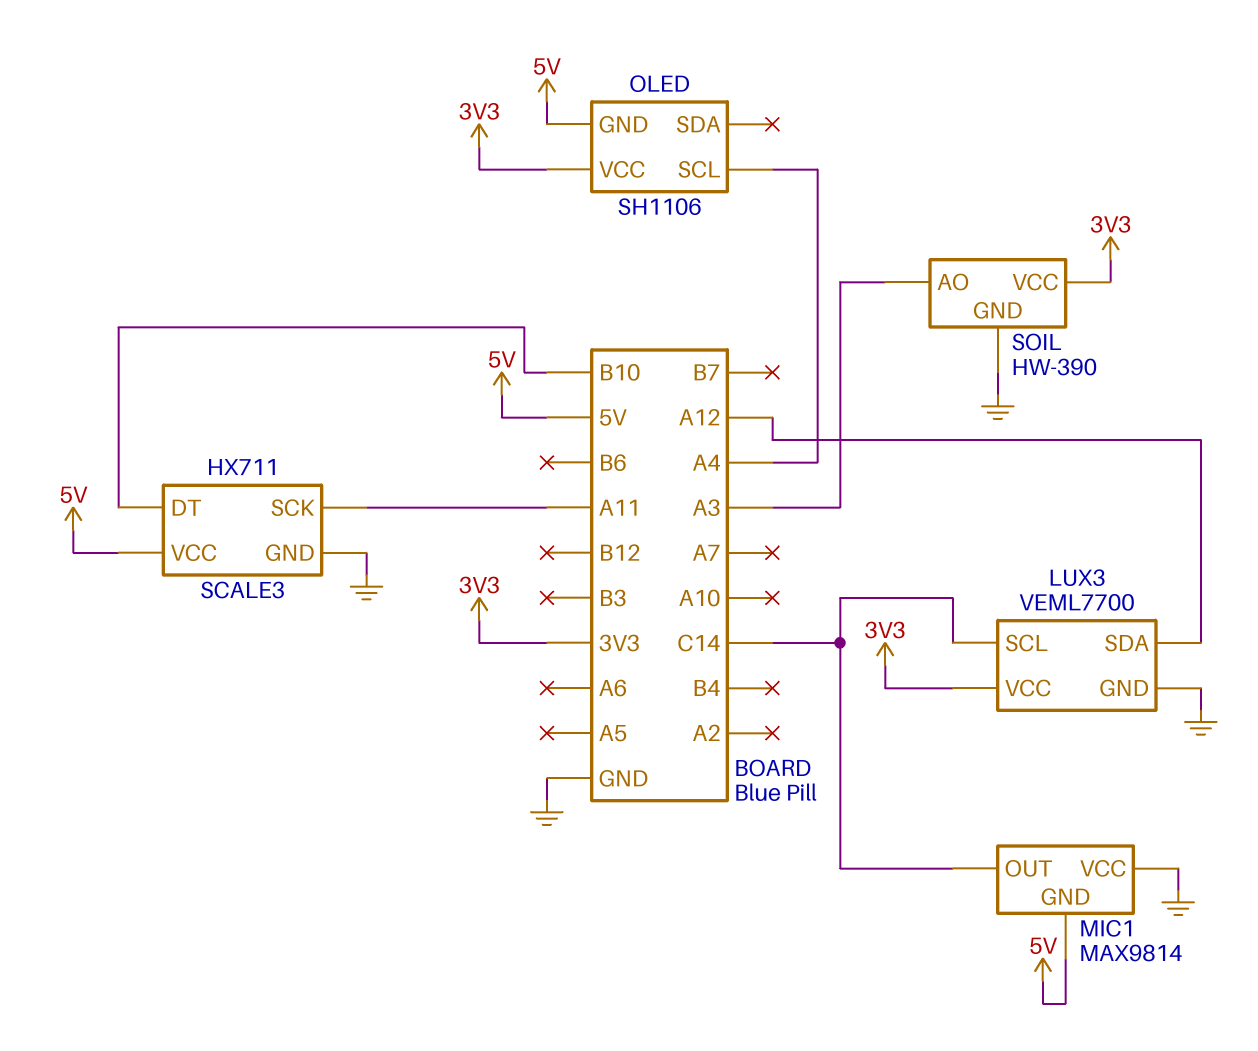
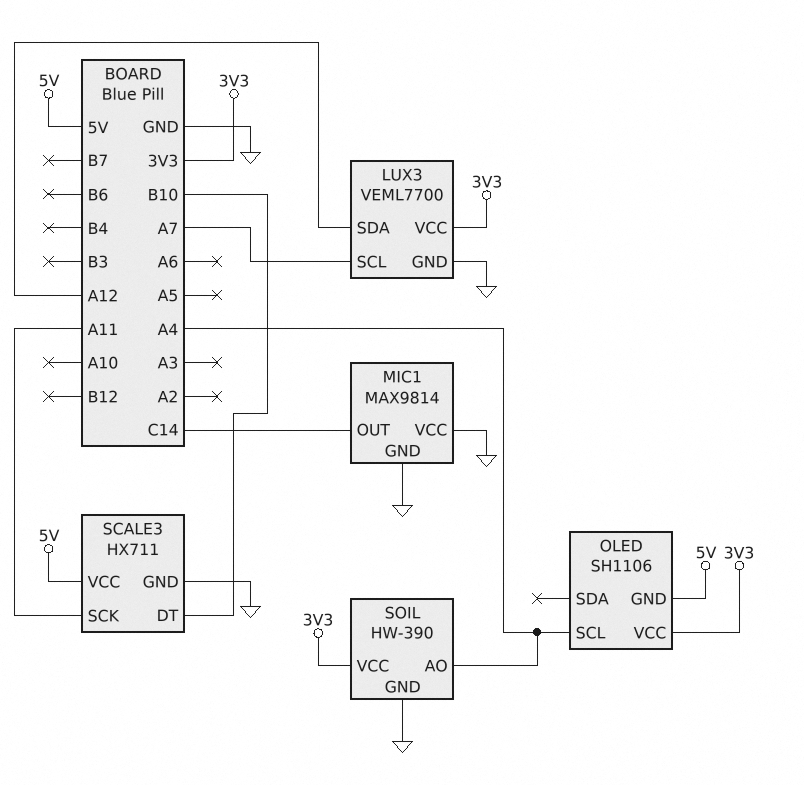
LUX3 pin SCL: C14 -> A7
MIC1 pin GND: 5V -> GND
SOIL pin AO: A3 -> A4

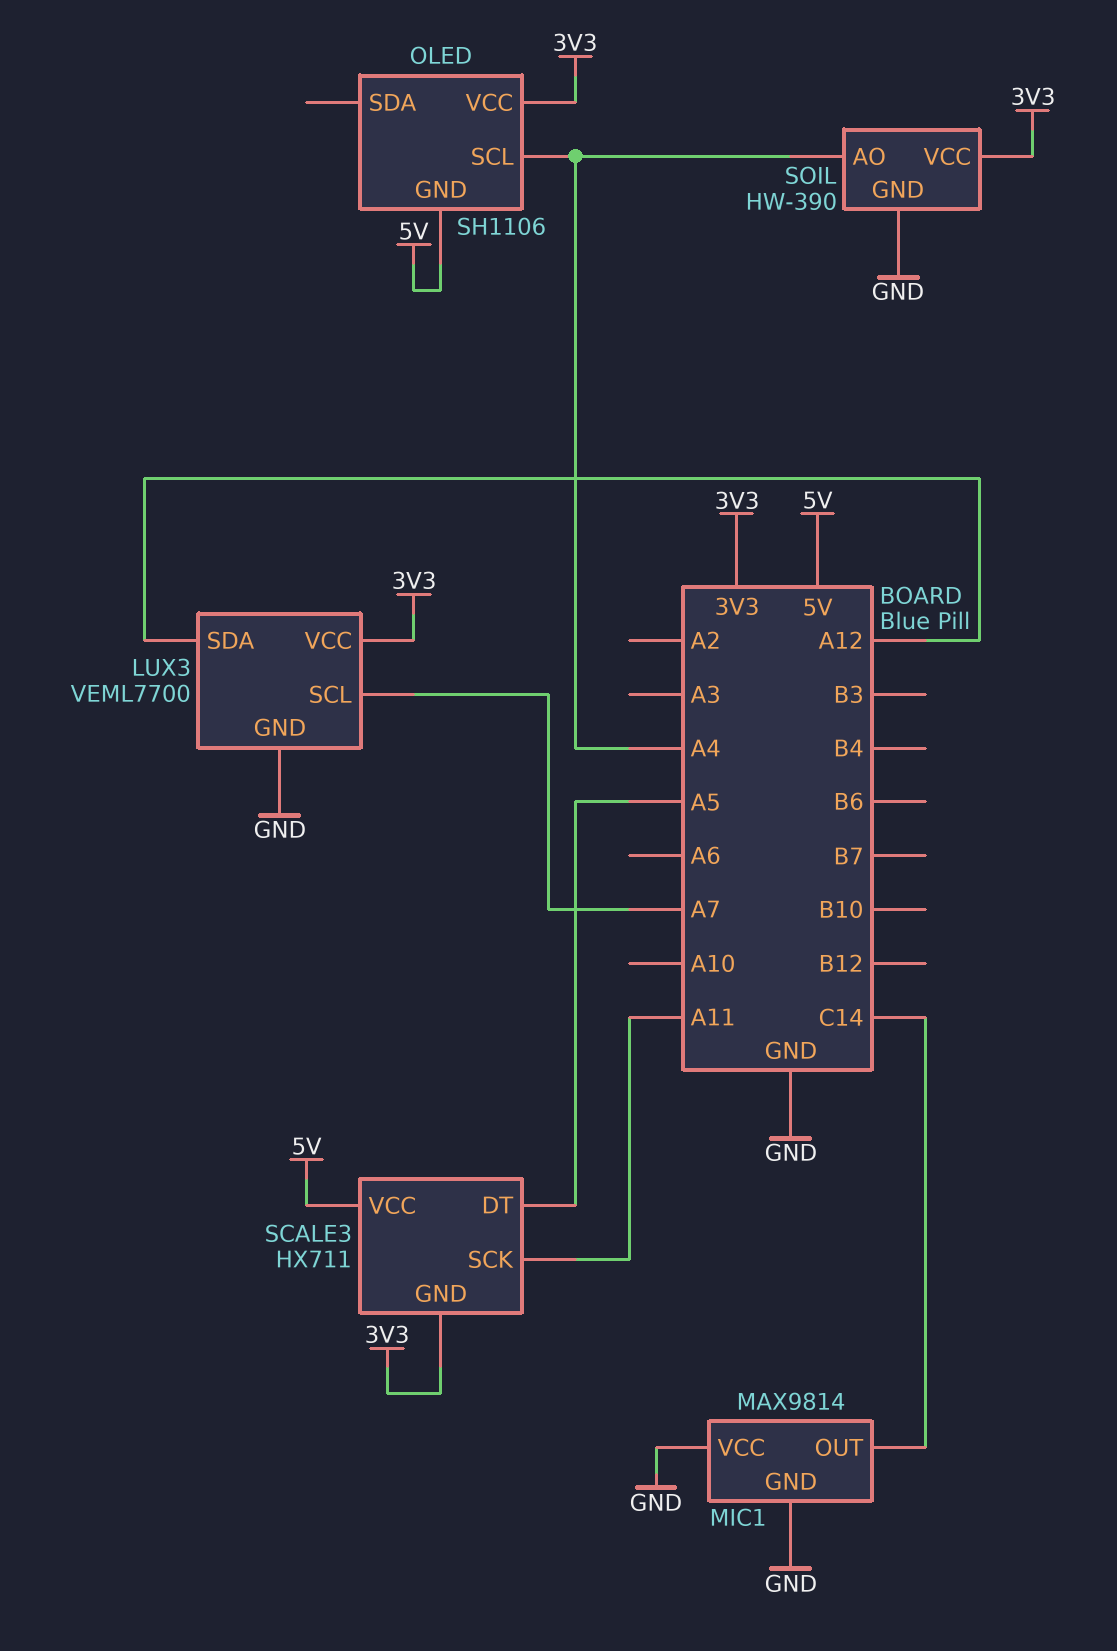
SCALE3 pin DT: B10 -> A5
SCALE3 pin GND: GND -> 3V3

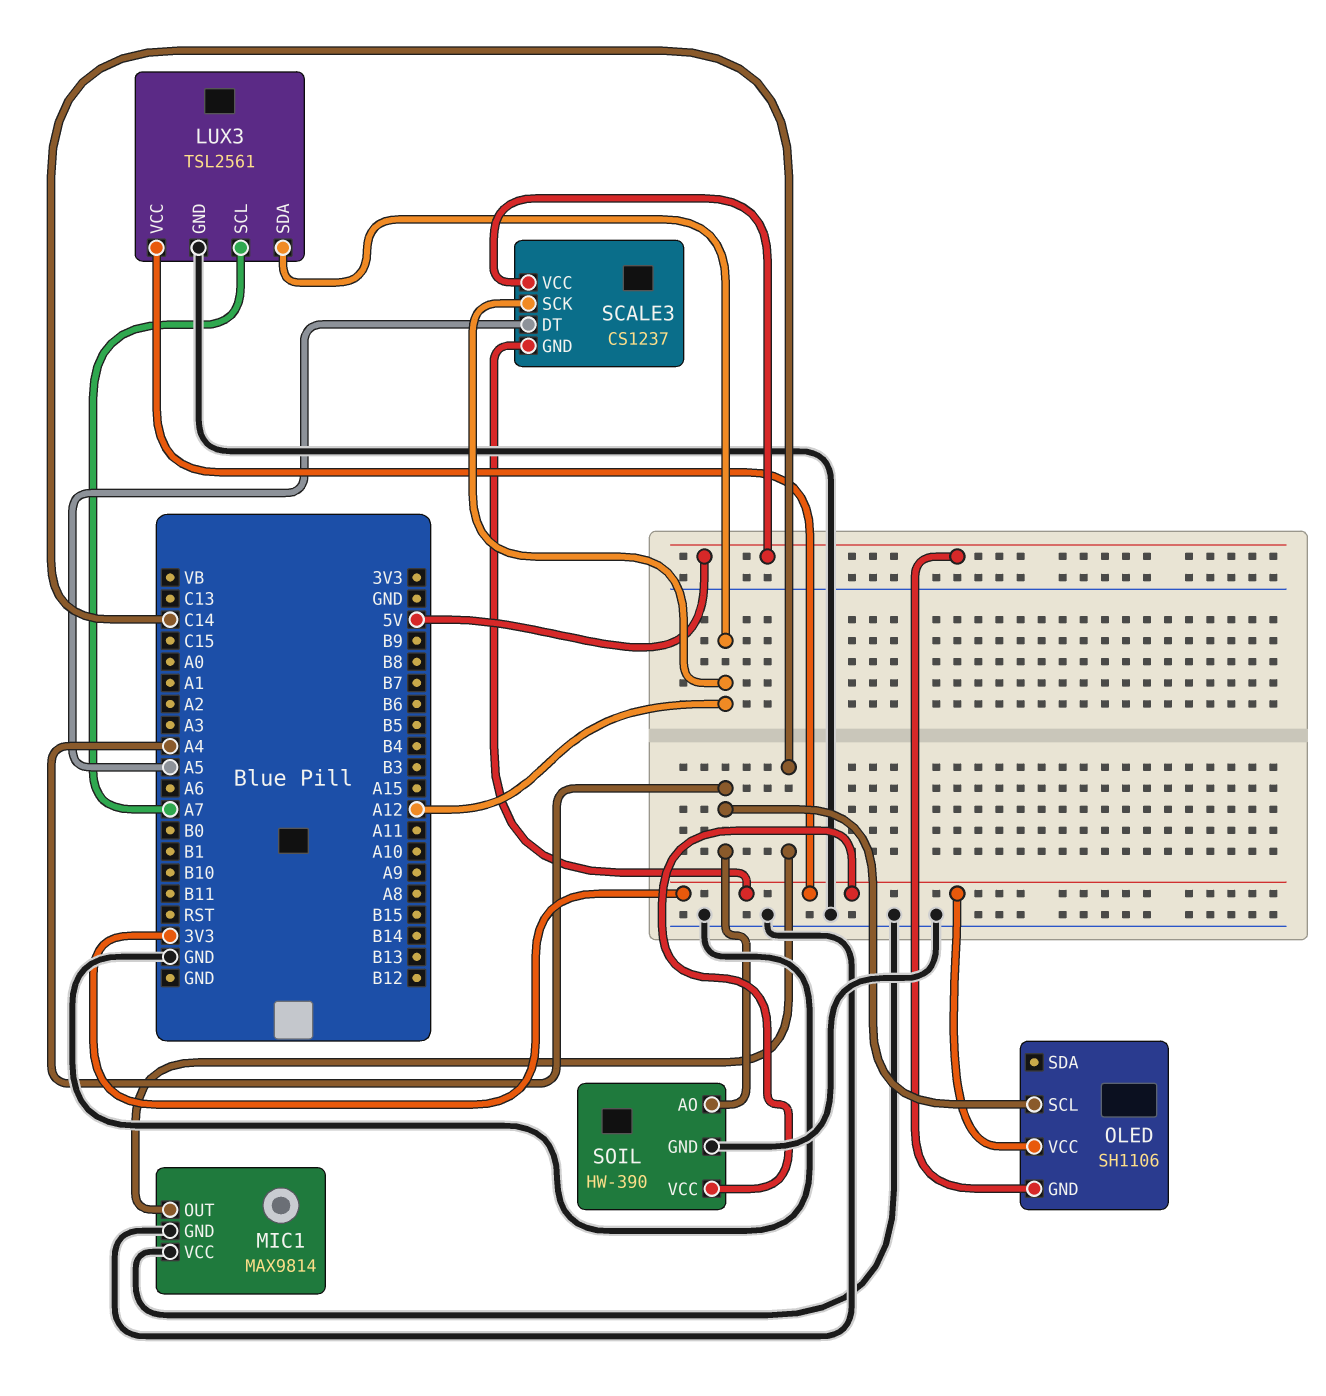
LUX3: VEML7700 -> TSL2561
SCALE3: HX711 -> CS1237
SCALE3 pin SCK: A11 -> A12

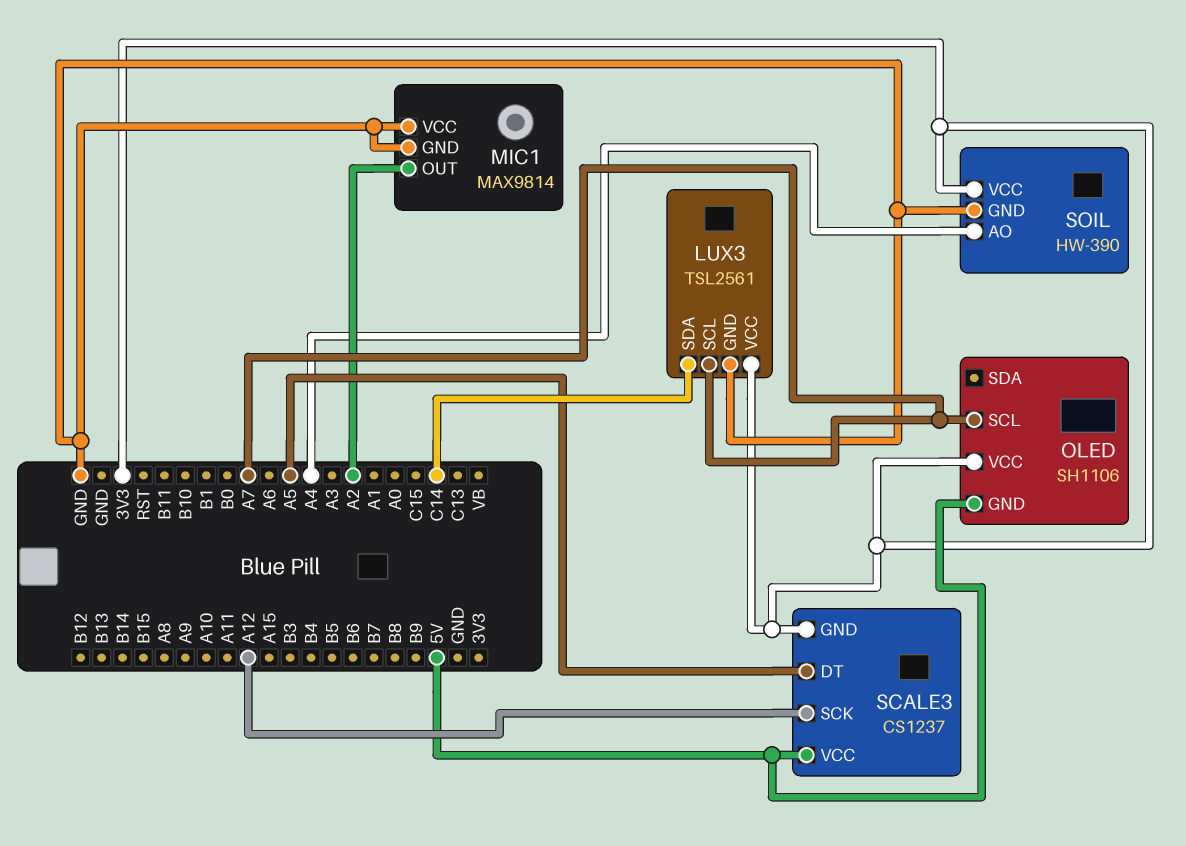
LUX3 pin SDA: A12 -> C14
MIC1 pin OUT: C14 -> A2
OLED pin SCL: A4 -> A7

